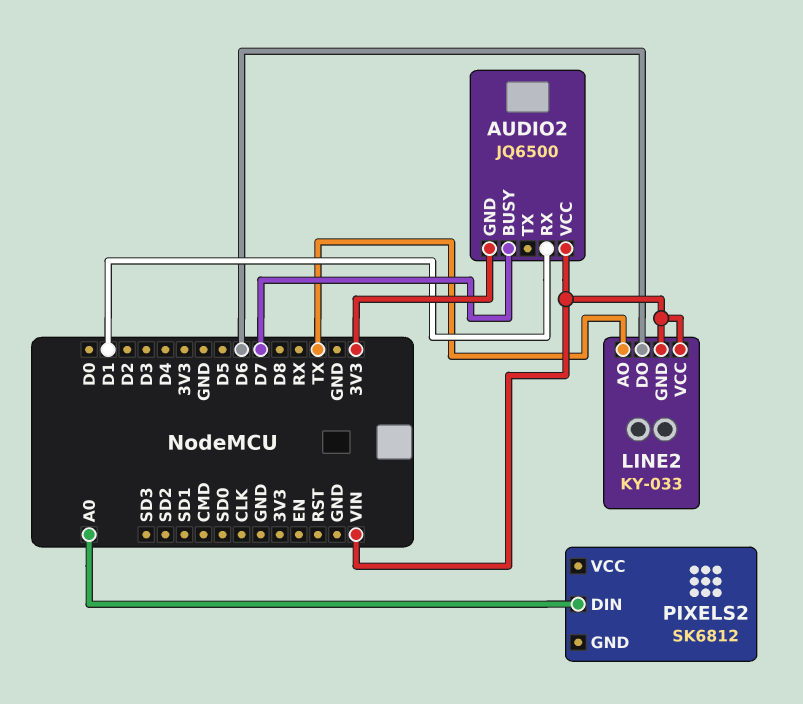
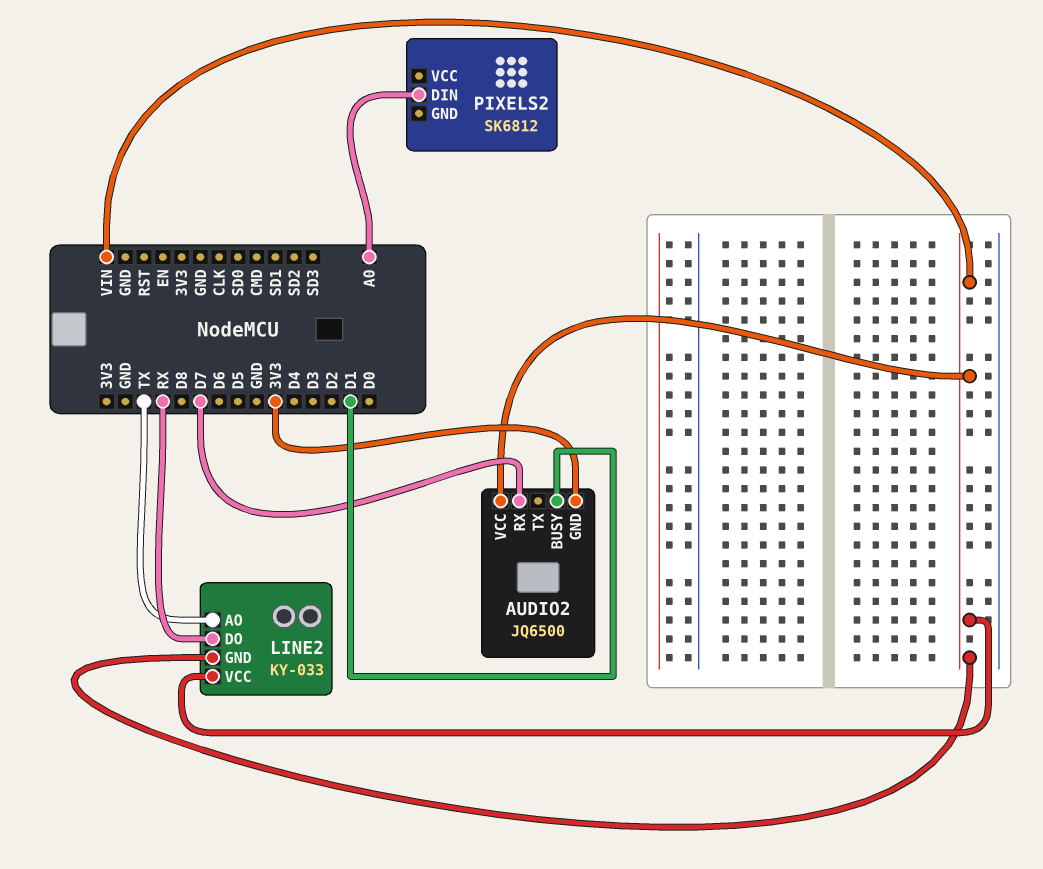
AUDIO2 pin BUSY: D7 -> D1
AUDIO2 pin RX: D1 -> D7
LINE2 pin DO: D6 -> RX

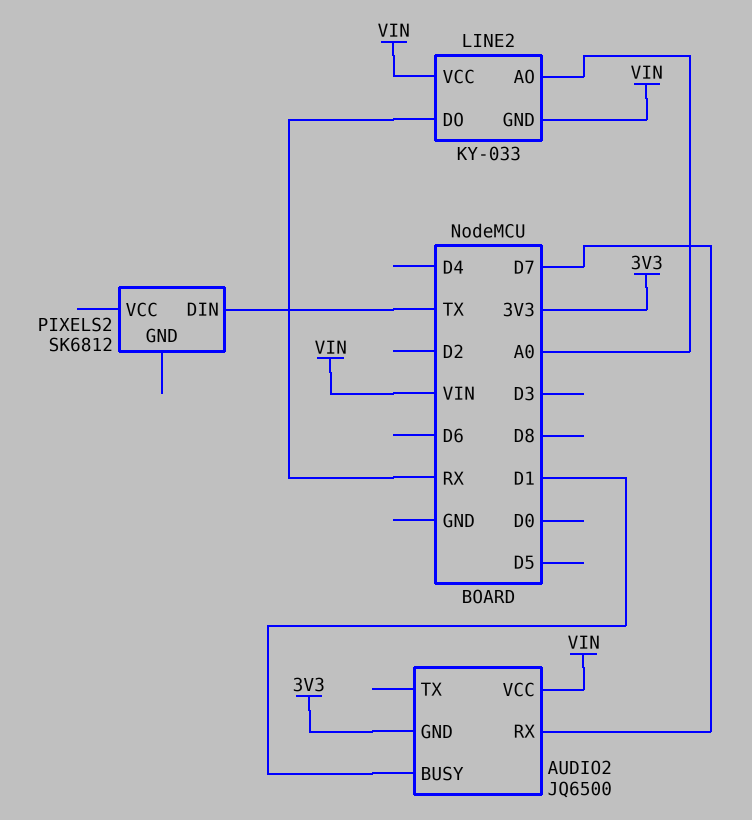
LINE2 pin AO: TX -> A0
PIXELS2 pin DIN: A0 -> TX

